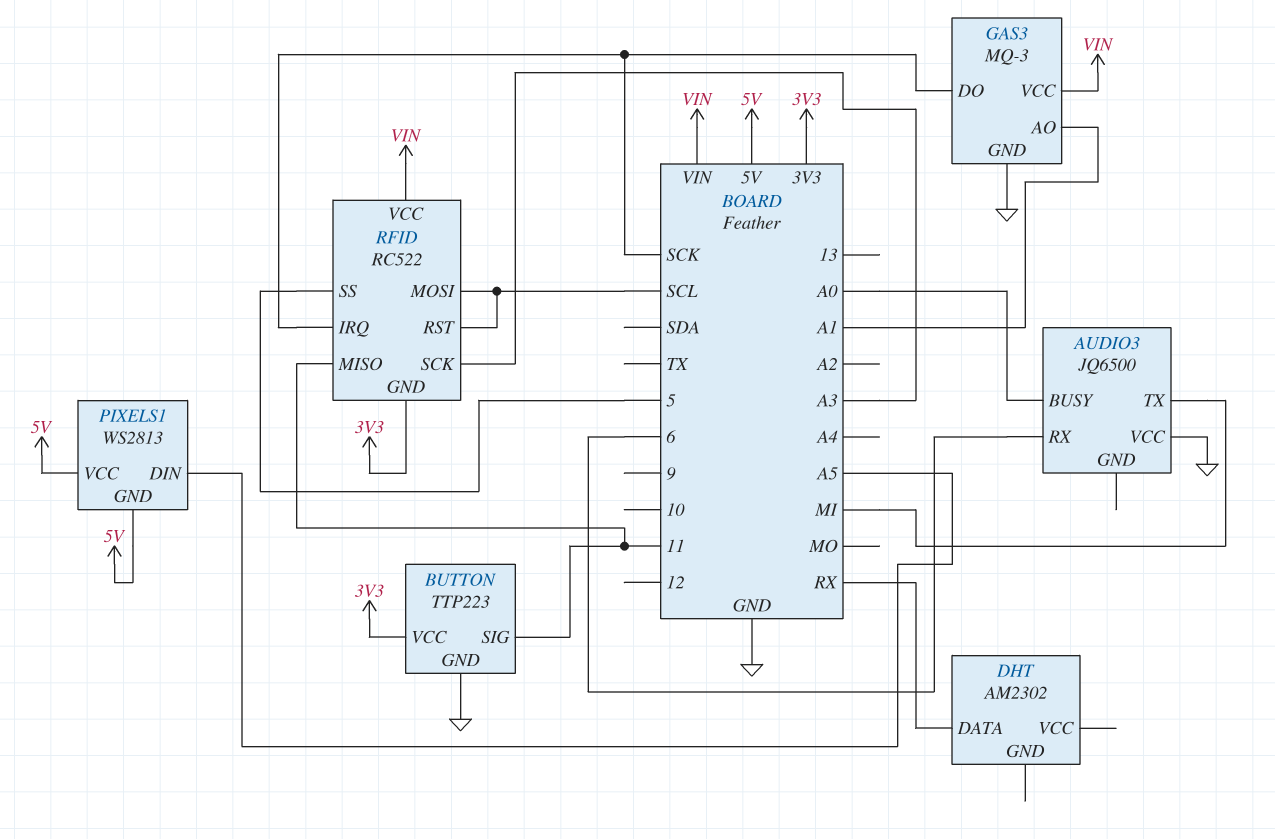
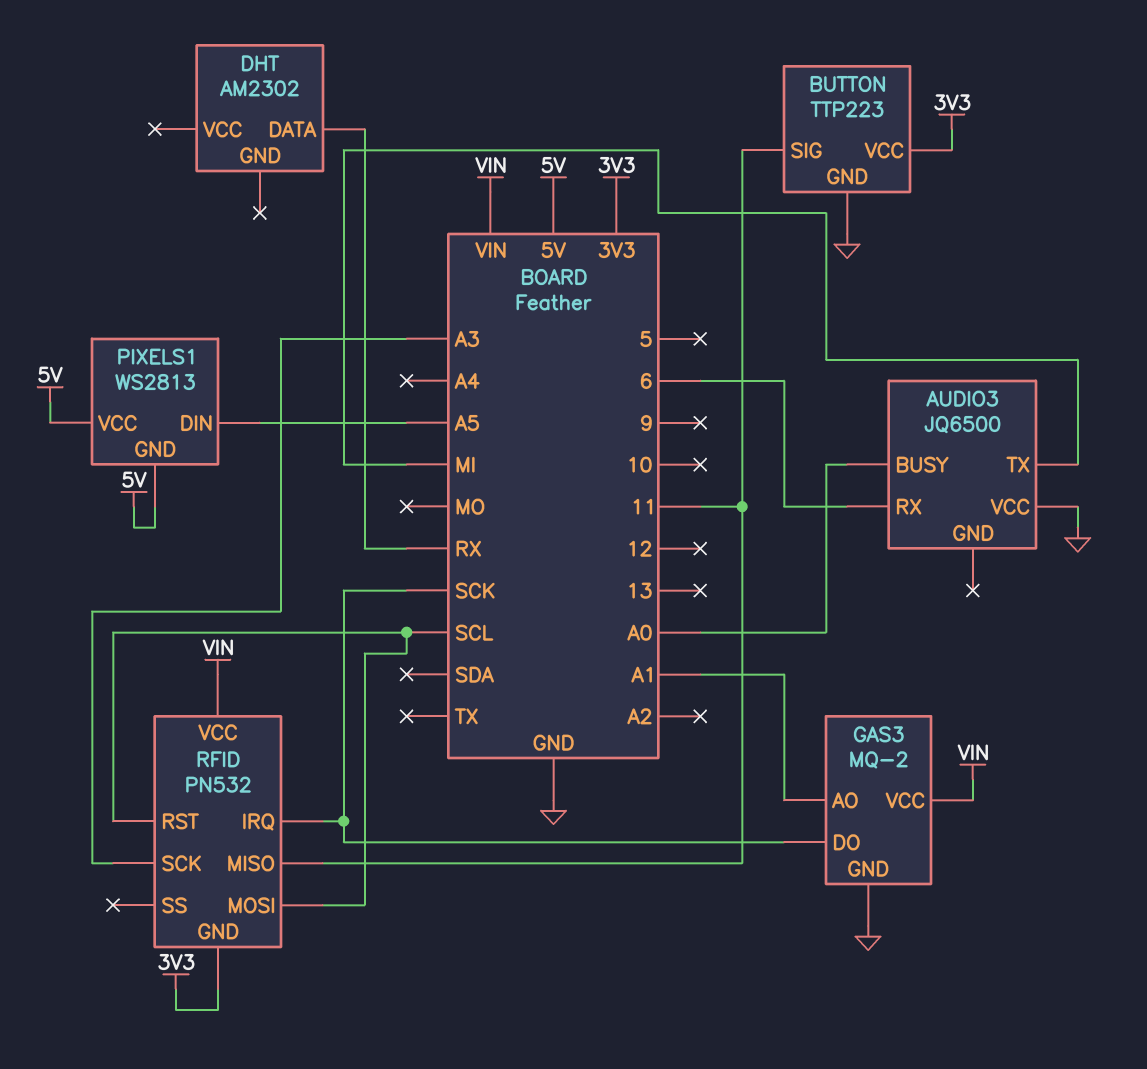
GAS3: MQ-3 -> MQ-2
RFID: RC522 -> PN532
RFID pin SS: 5 -> none

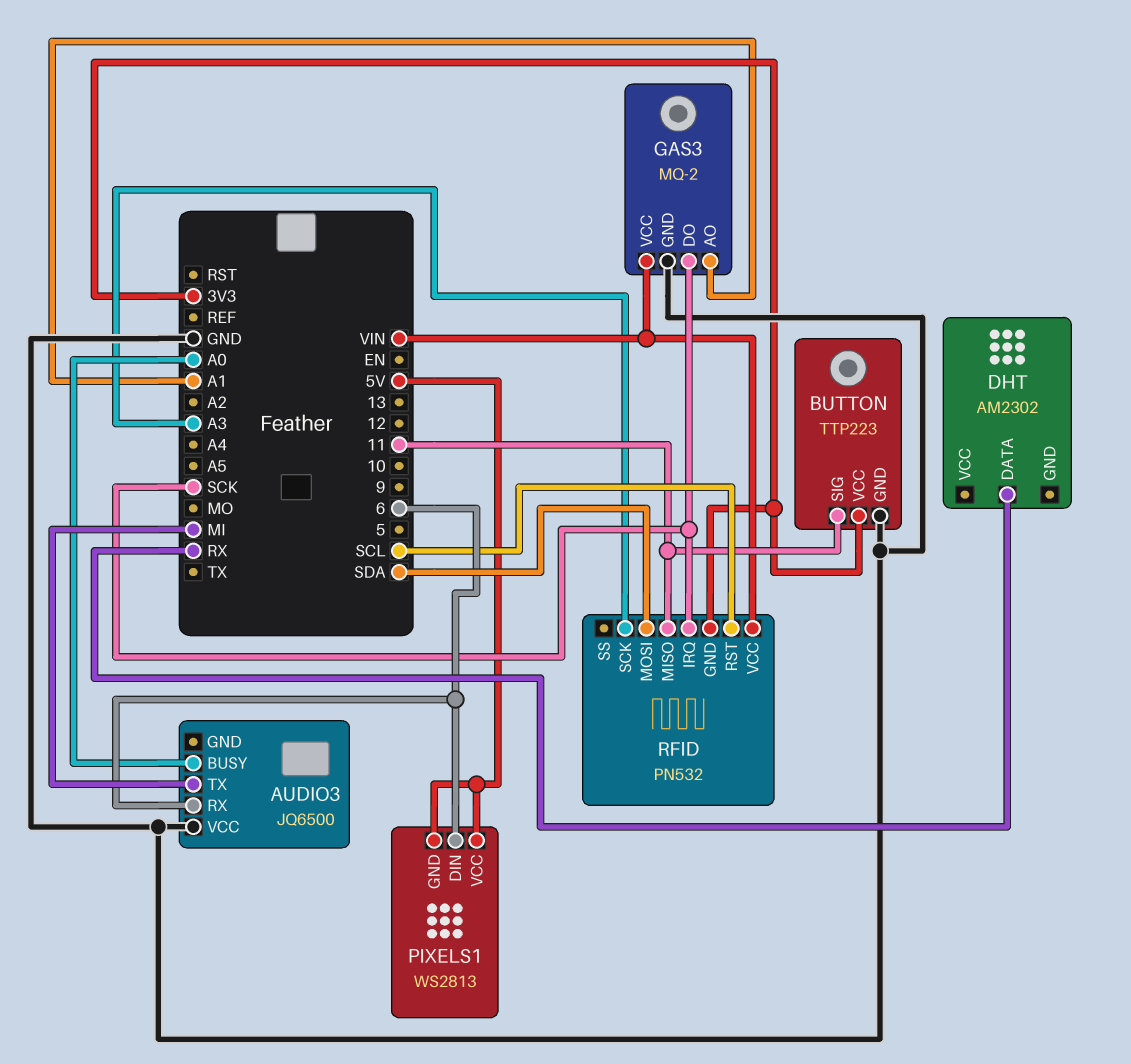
PIXELS1 pin DIN: A5 -> 6
RFID pin MOSI: SCL -> SDA

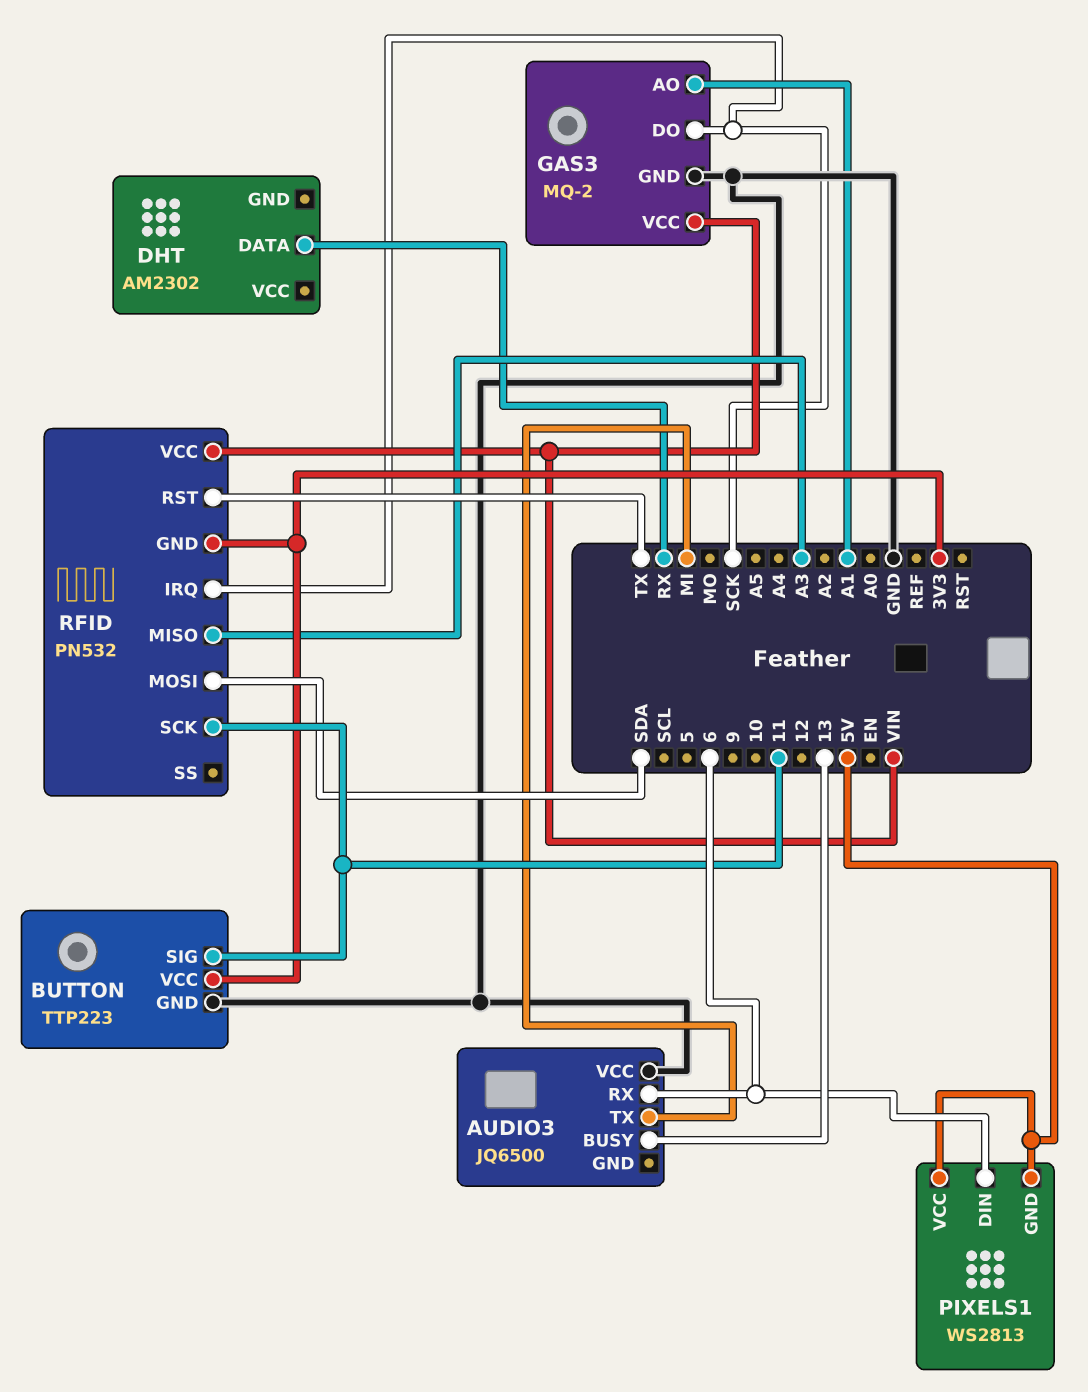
AUDIO3 pin BUSY: A0 -> 13
RFID pin MISO: 11 -> A3
RFID pin RST: SCL -> TX
RFID pin SCK: A3 -> 11

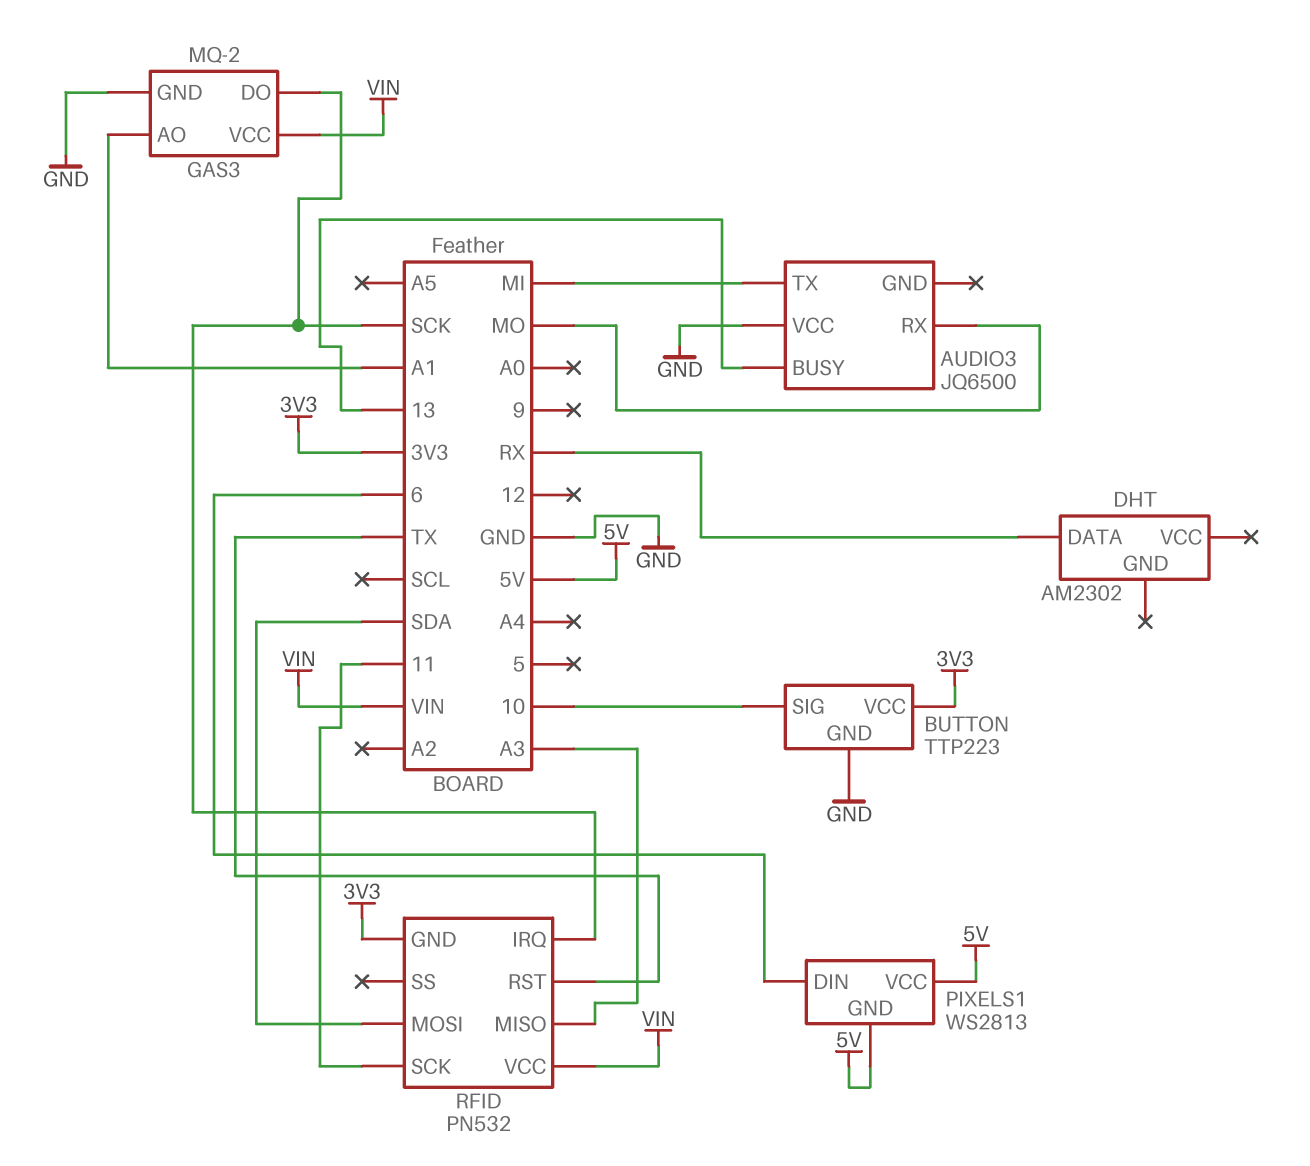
AUDIO3 pin RX: 6 -> MO
BUTTON pin SIG: 11 -> 10

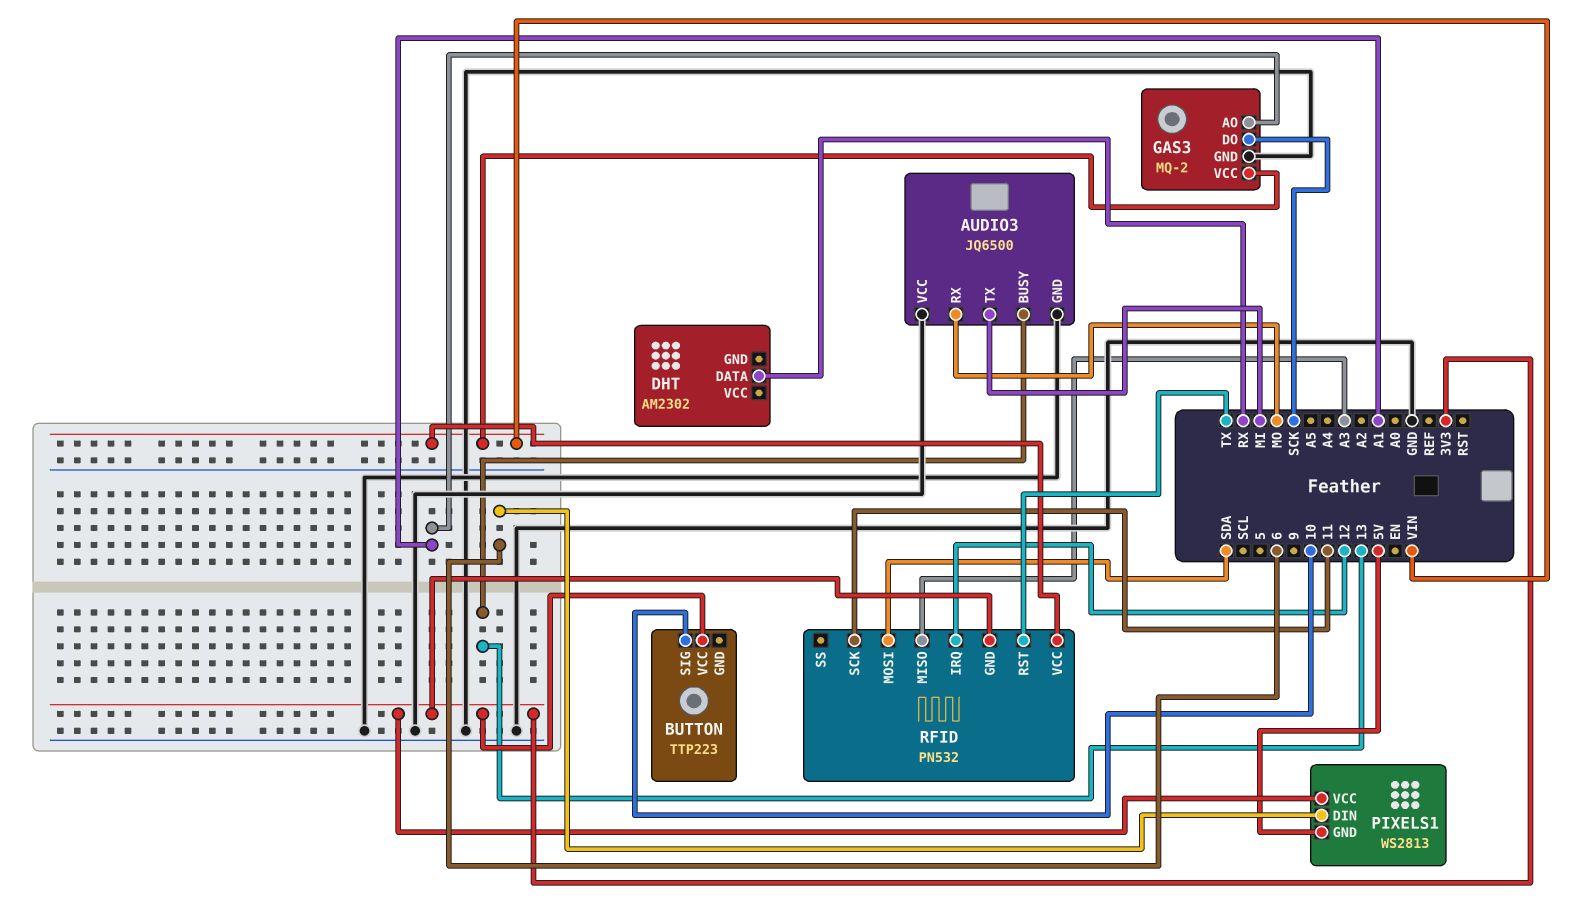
AUDIO3 pin GND: none -> GND
BUTTON pin GND: GND -> none
PIXELS1 pin VCC: 5V -> 3V3
RFID pin IRQ: SCK -> 12

